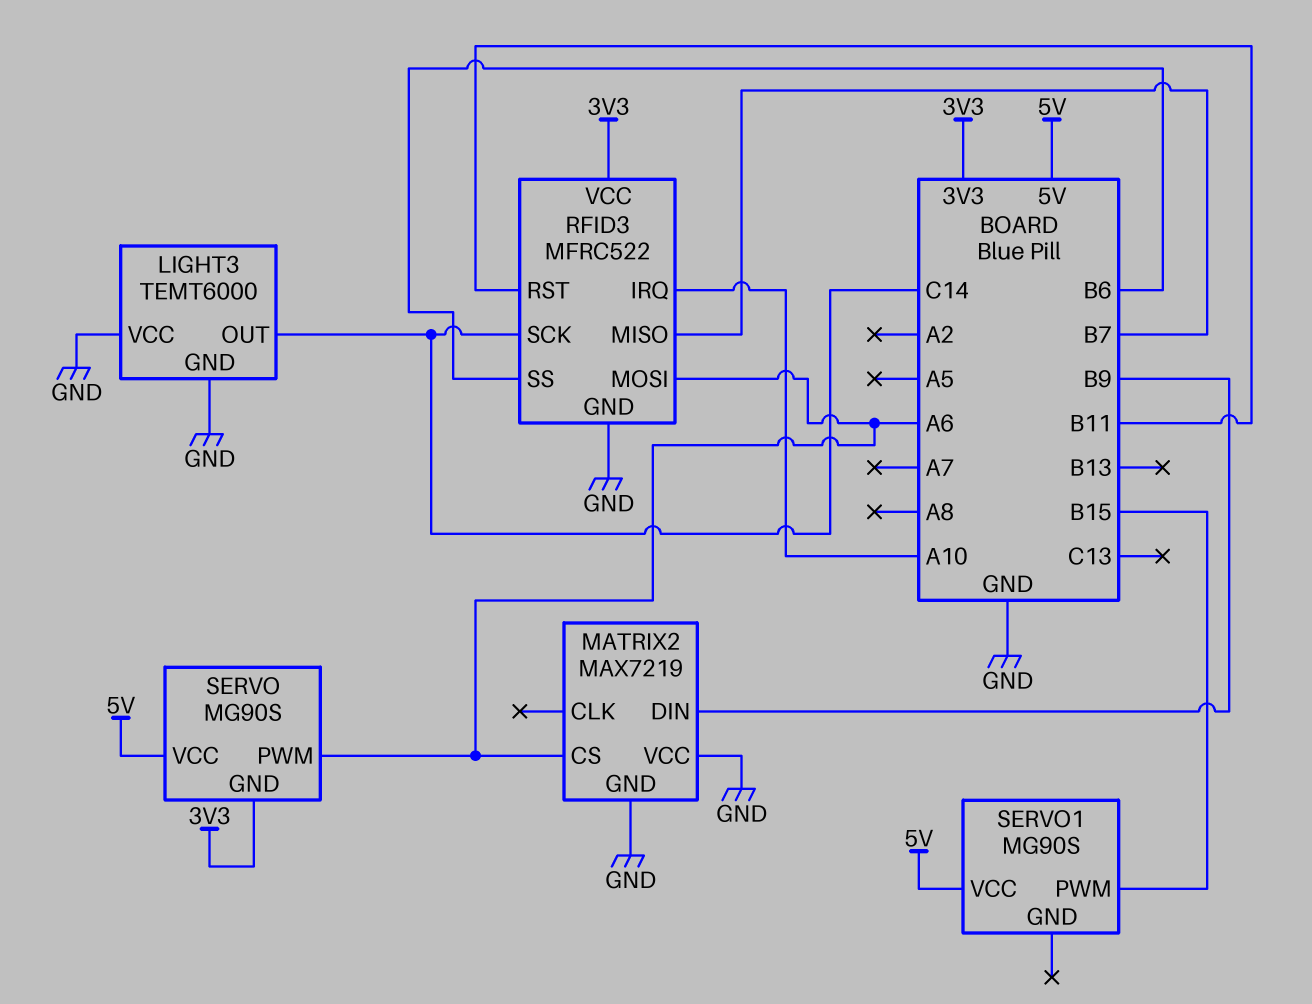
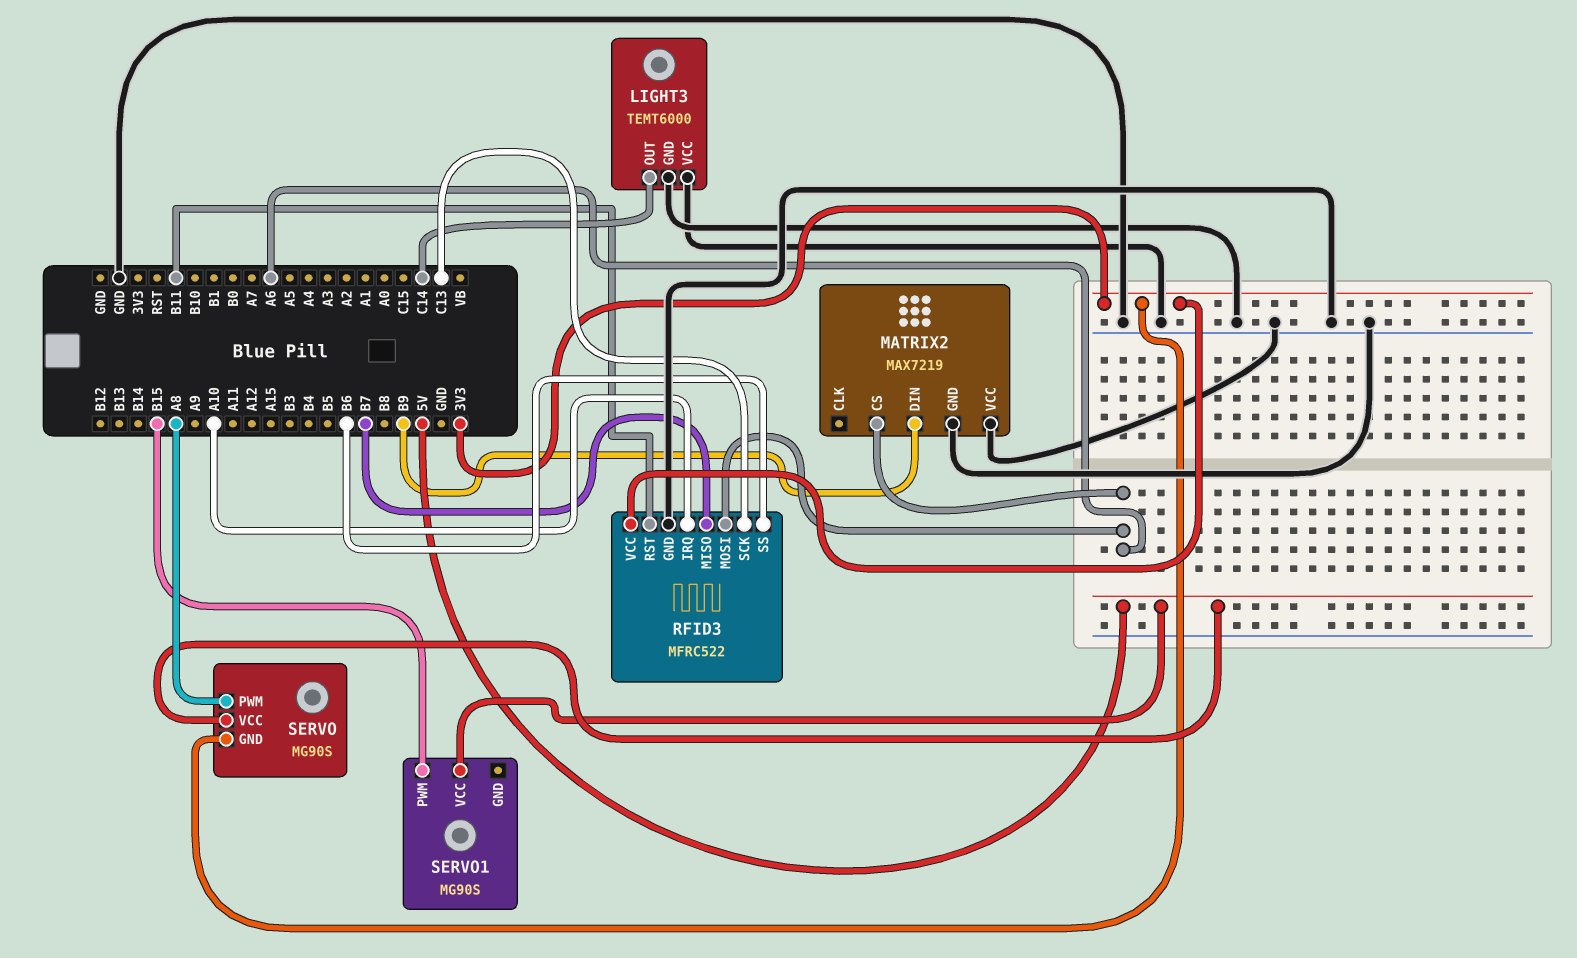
RFID3 pin SCK: C14 -> C13
SERVO pin PWM: A6 -> A8

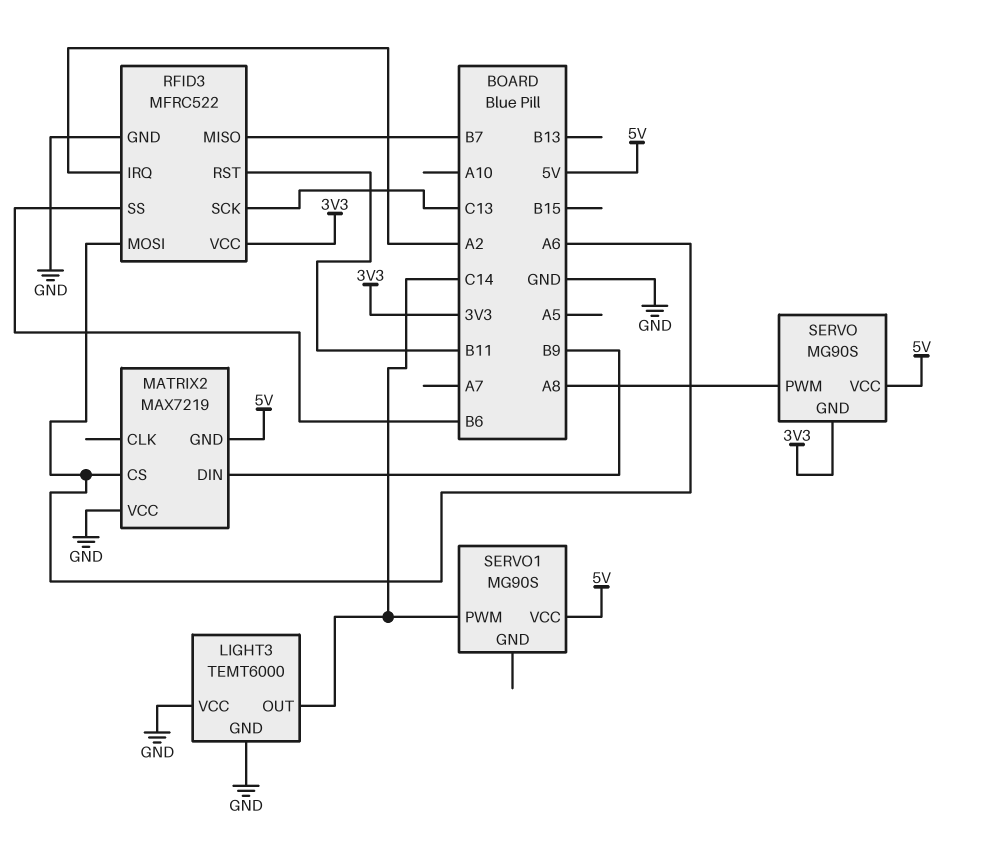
MATRIX2 pin GND: GND -> 5V
RFID3 pin IRQ: A10 -> A2
SERVO1 pin PWM: B15 -> C14

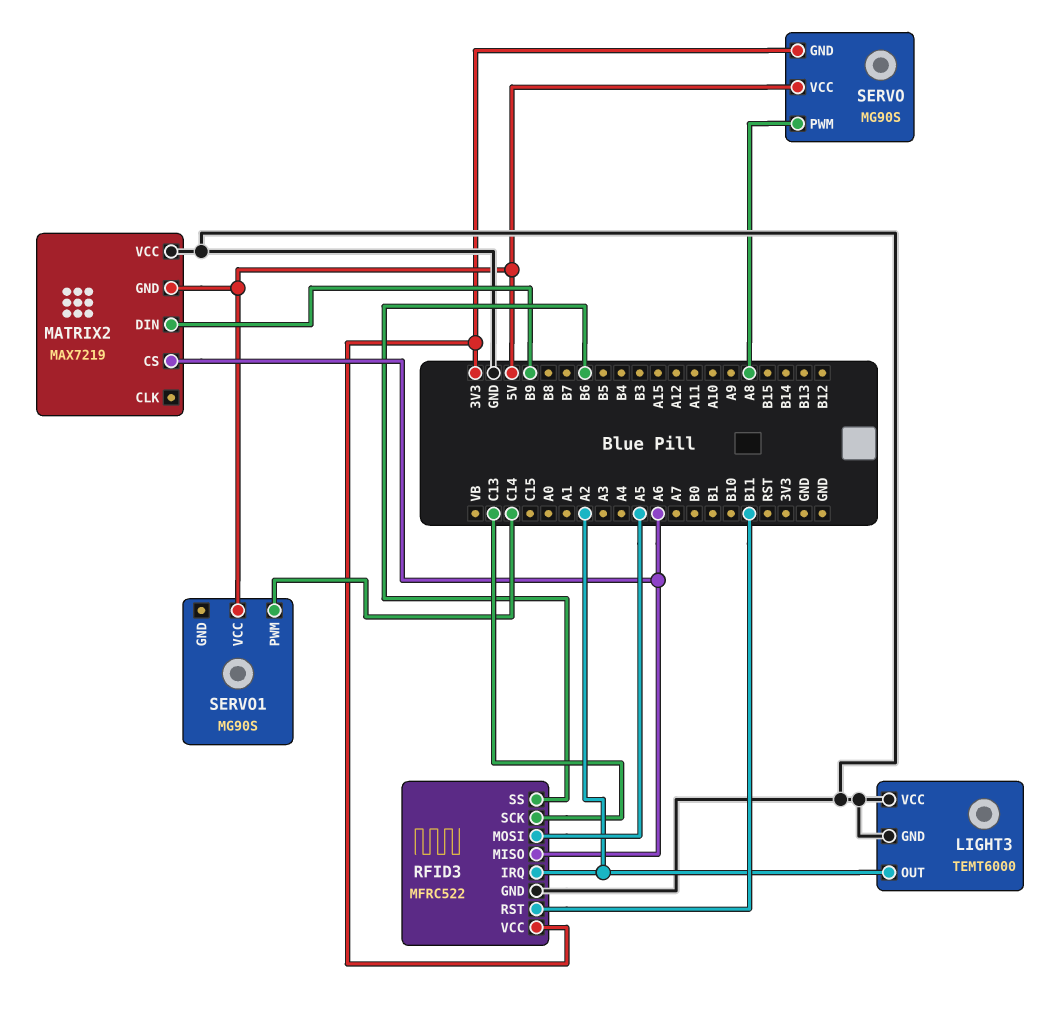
LIGHT3 pin OUT: C14 -> A2
RFID3 pin MISO: B7 -> A6
RFID3 pin MOSI: A6 -> A5

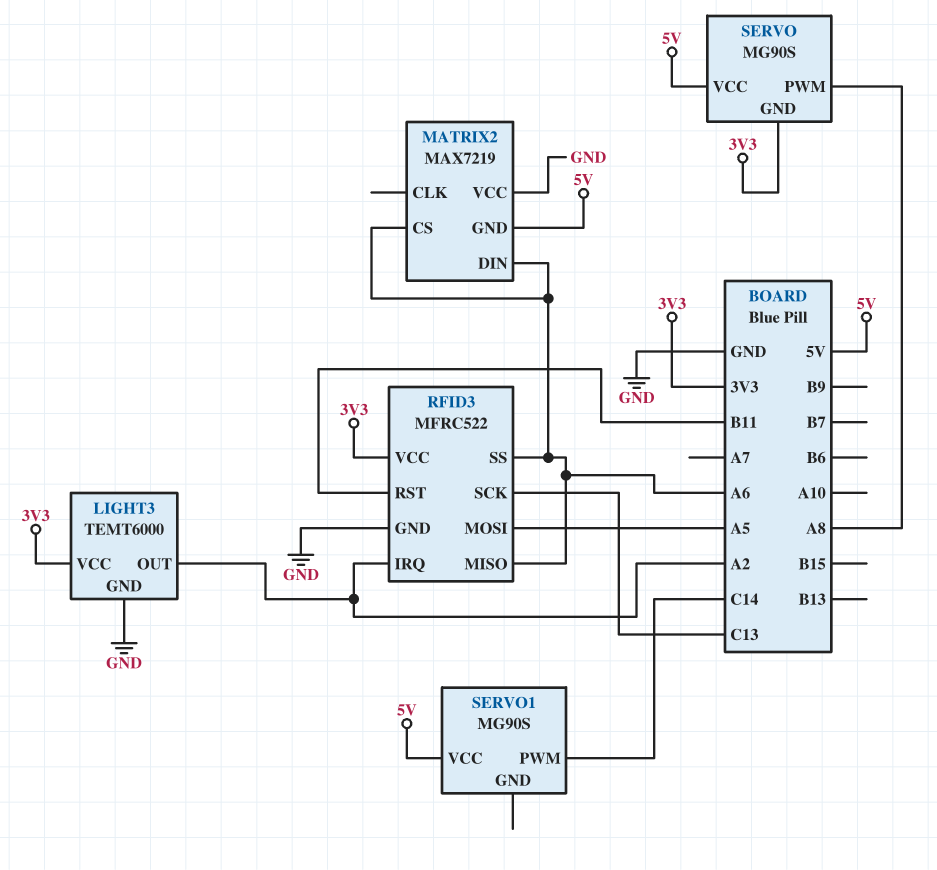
LIGHT3 pin VCC: GND -> 3V3
MATRIX2 pin DIN: B9 -> A6
RFID3 pin SS: B6 -> A6

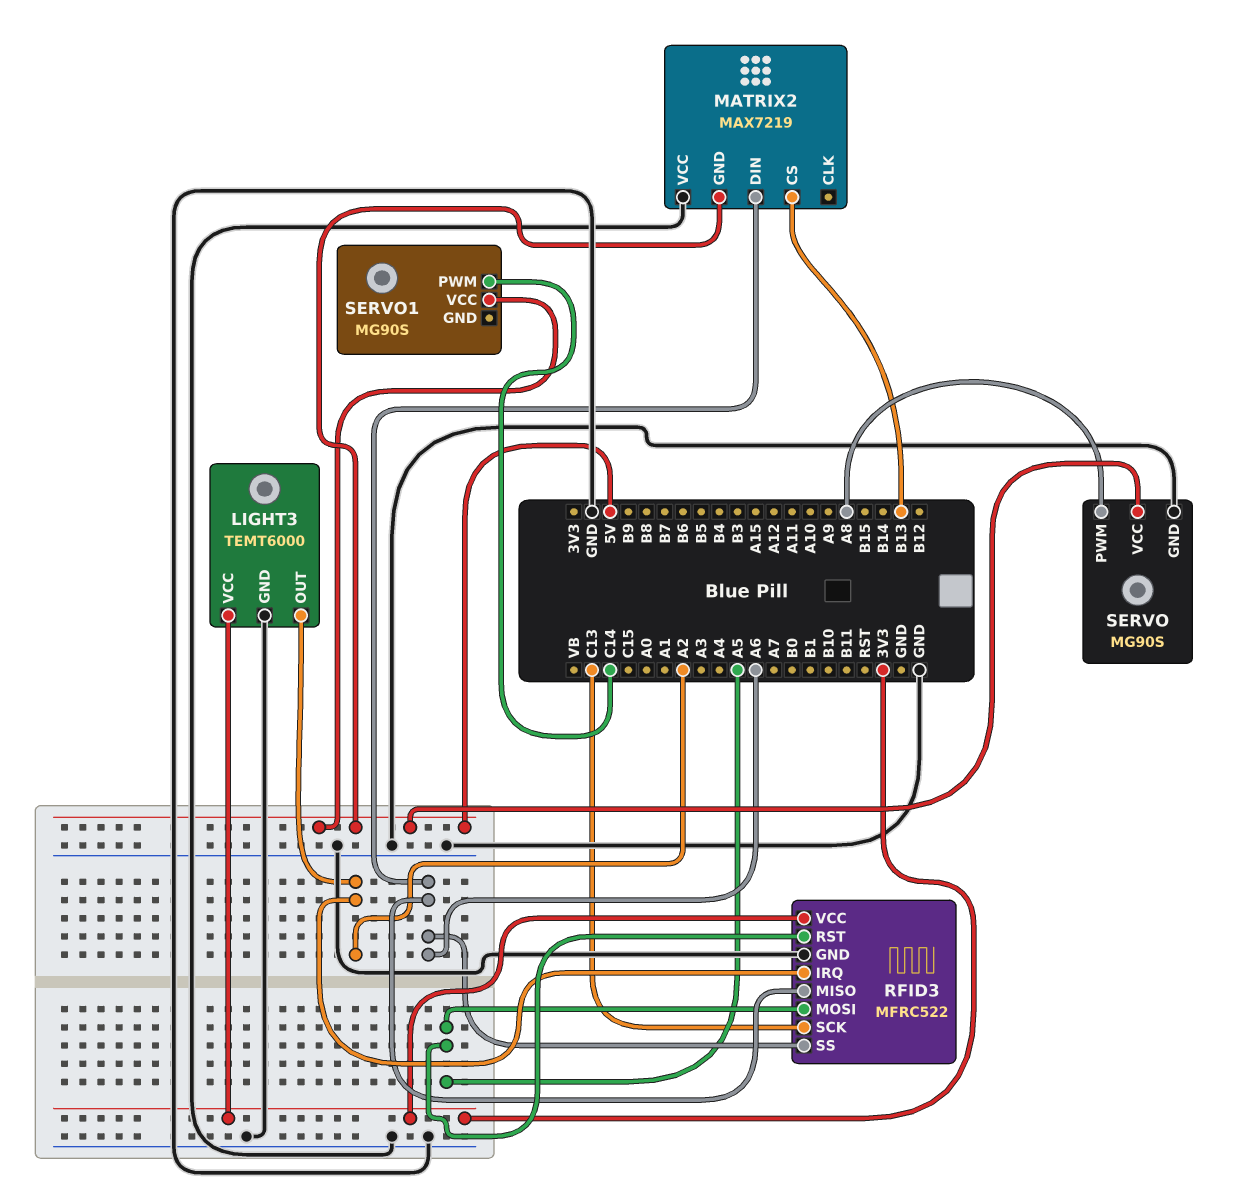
MATRIX2 pin CS: A6 -> B13
RFID3 pin RST: B11 -> A5
SERVO pin GND: 3V3 -> GND

